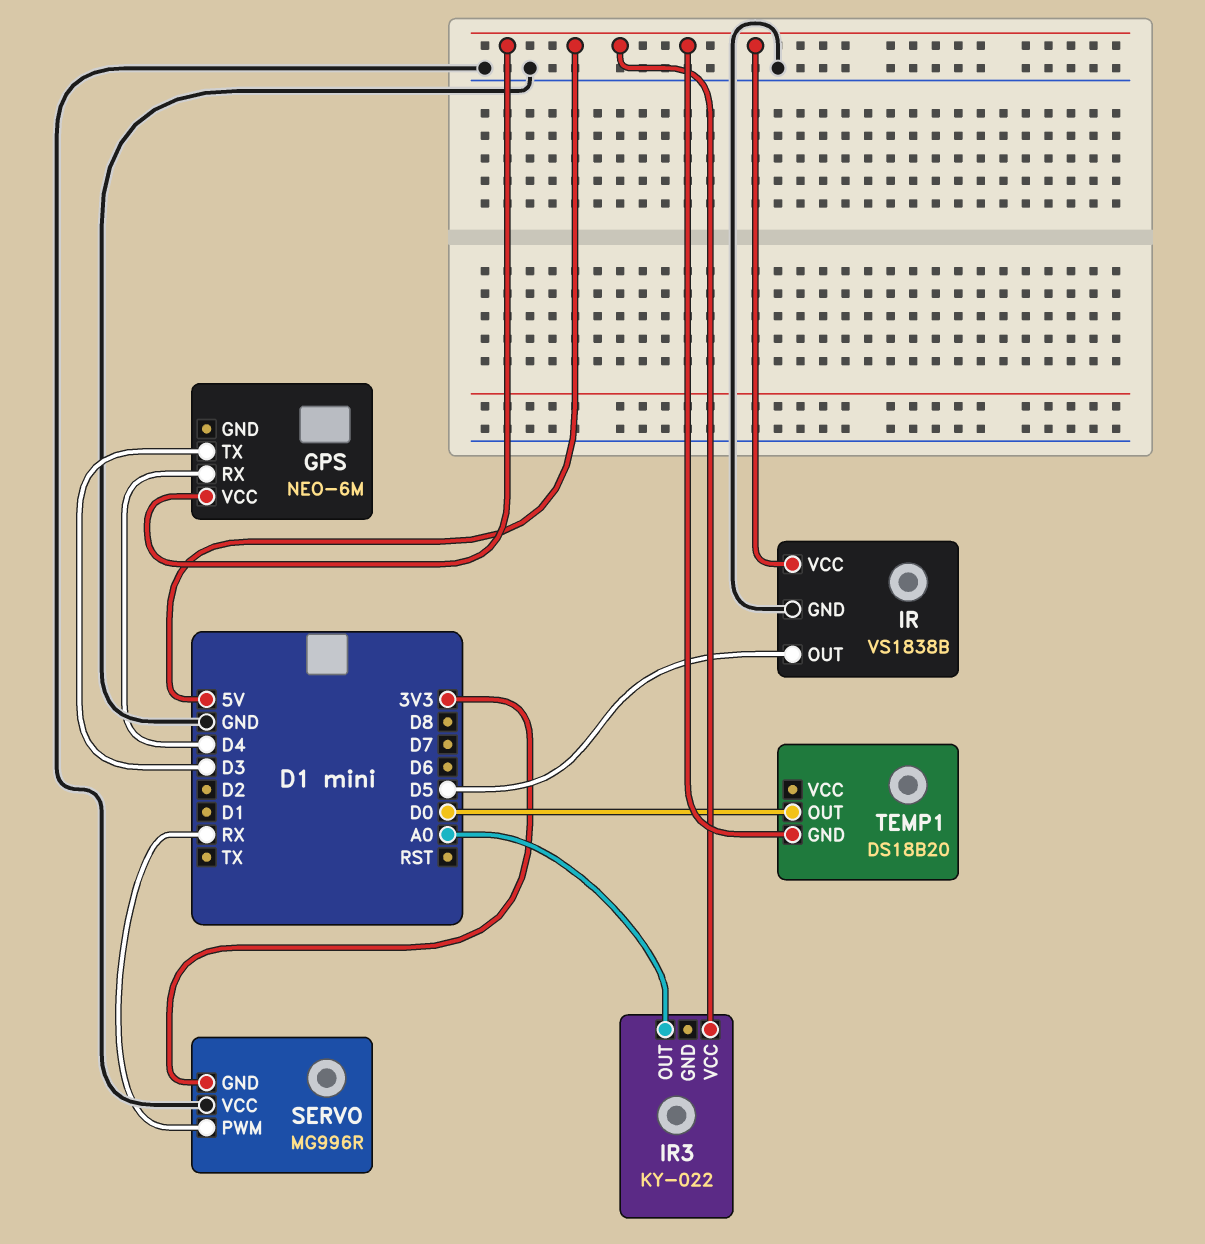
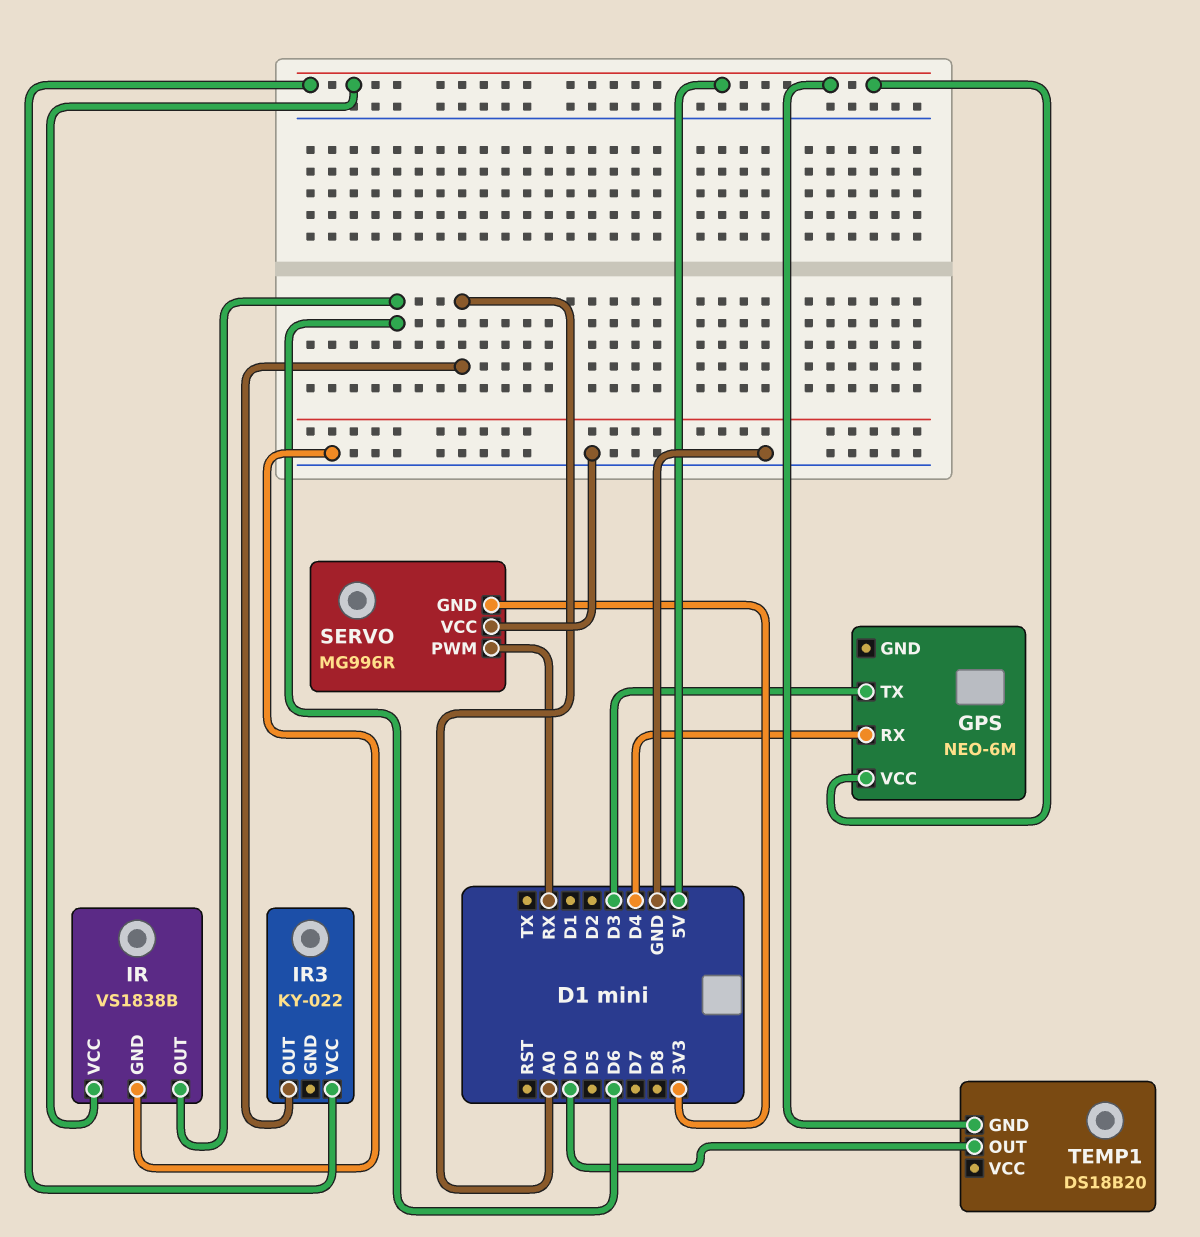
IR pin OUT: D5 -> D6

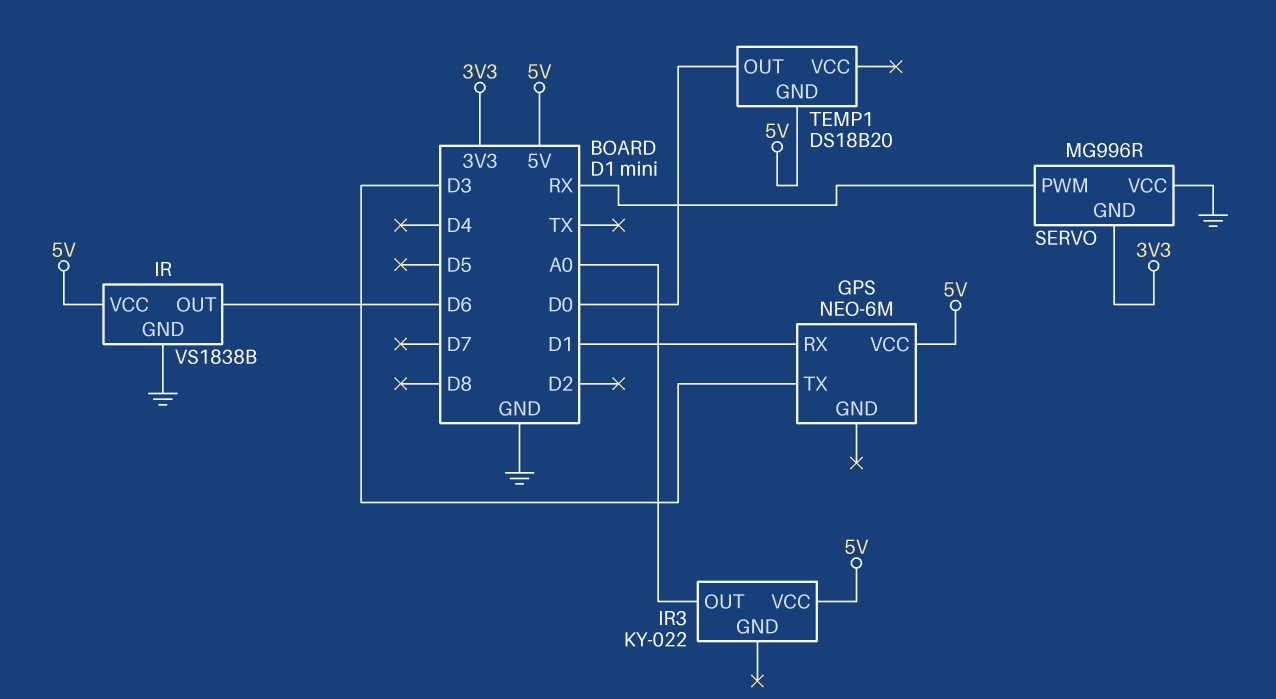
GPS pin RX: D4 -> D1

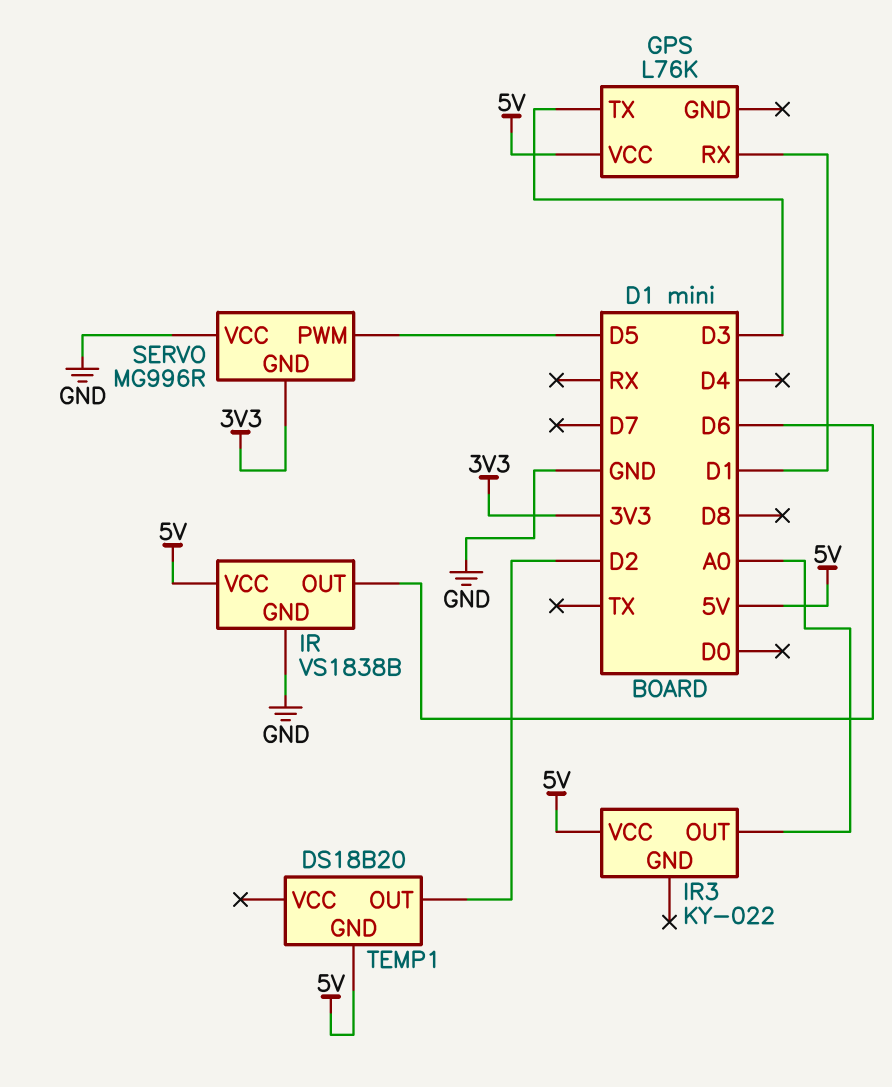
GPS: NEO-6M -> L76K
SERVO pin PWM: RX -> D5
TEMP1 pin OUT: D0 -> D2

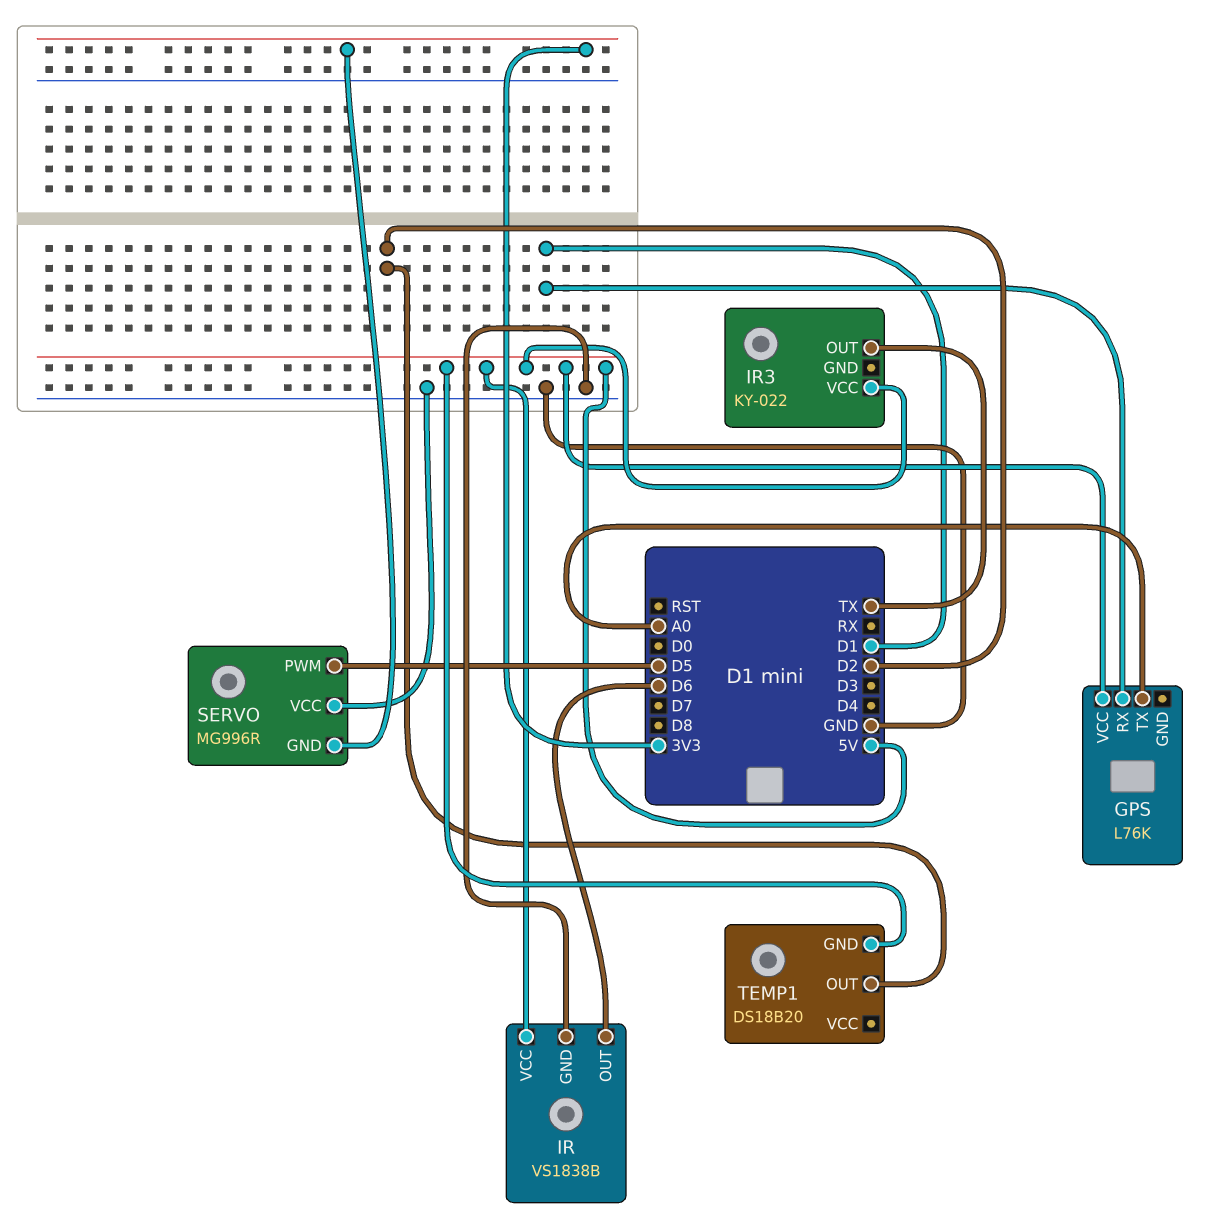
GPS pin TX: D3 -> A0
IR3 pin OUT: A0 -> TX

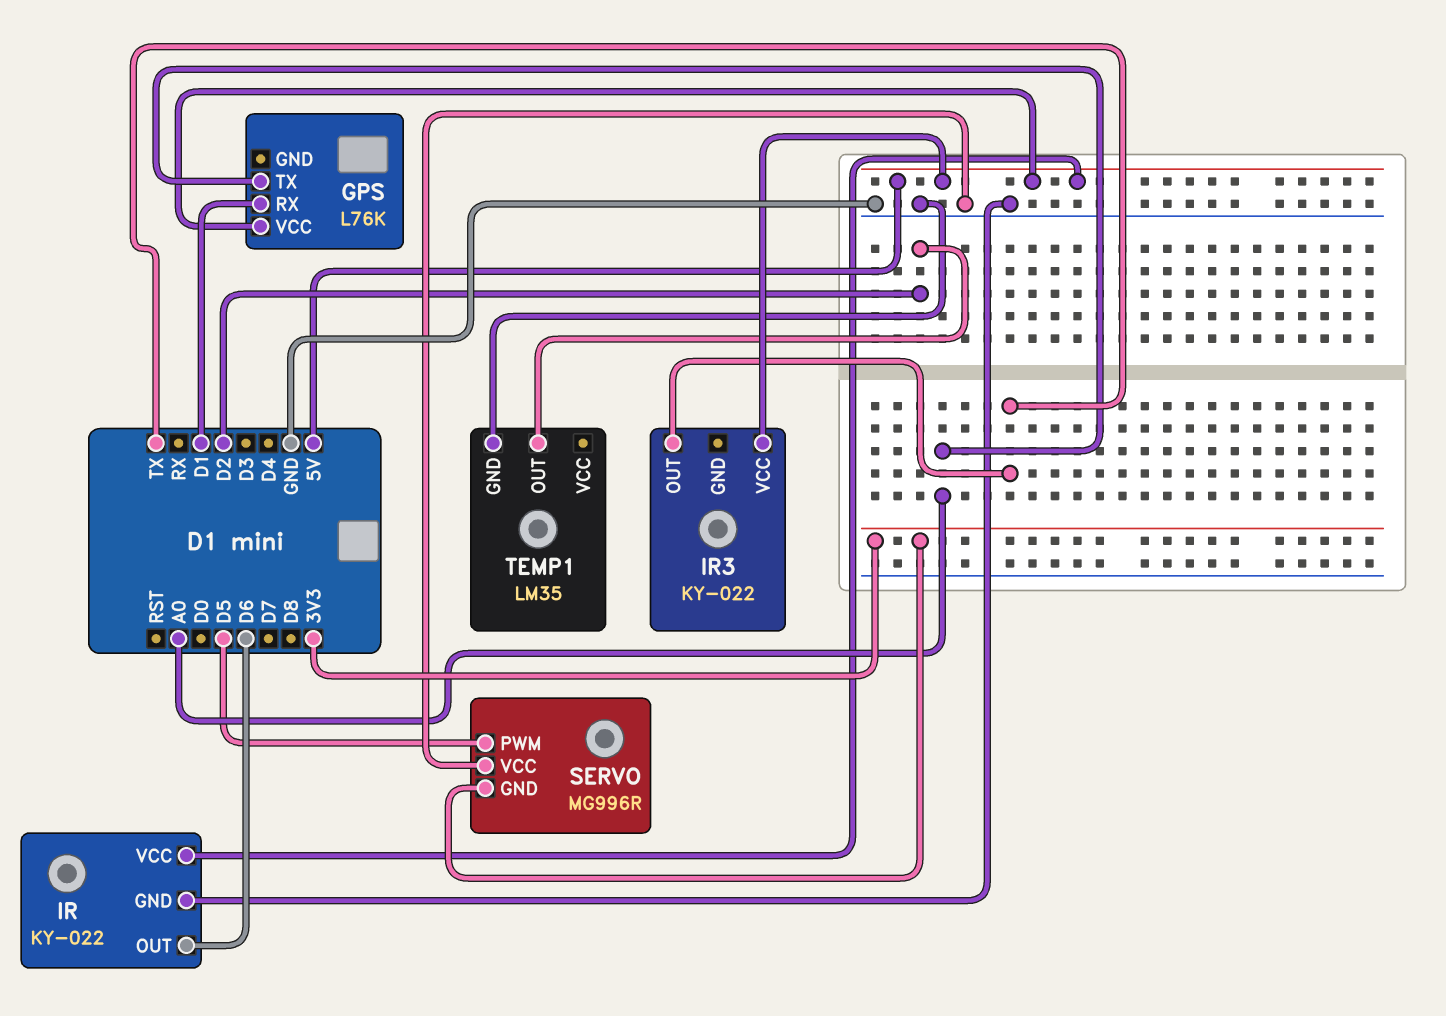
IR: VS1838B -> KY-022
TEMP1: DS18B20 -> LM35
TEMP1 pin GND: 5V -> GND

